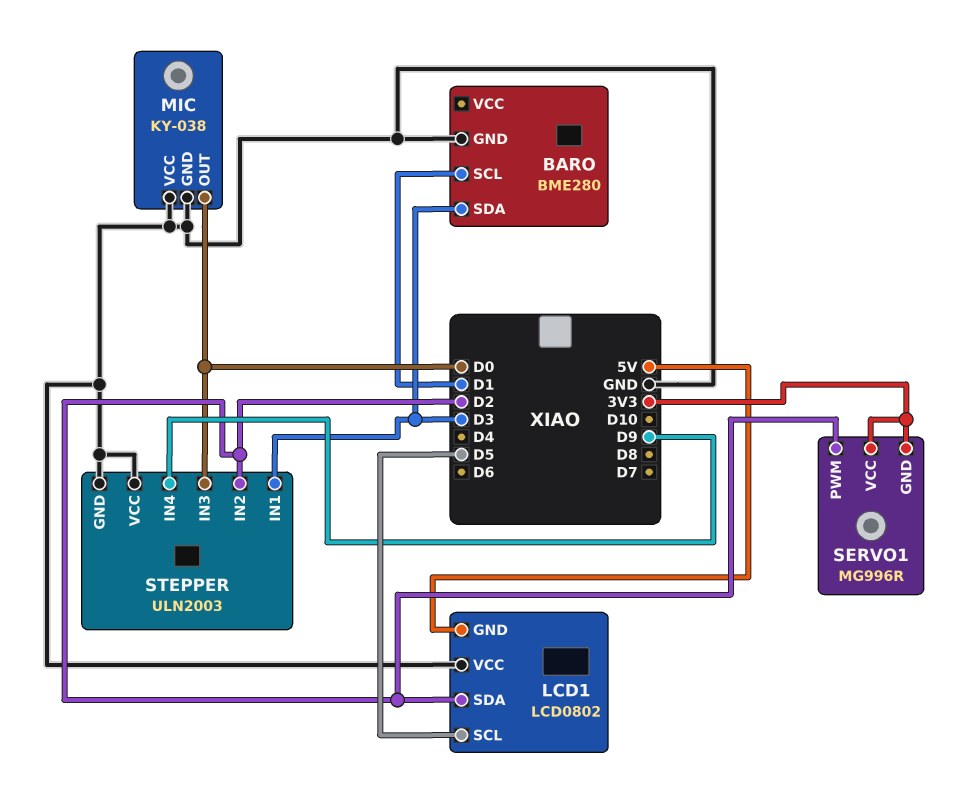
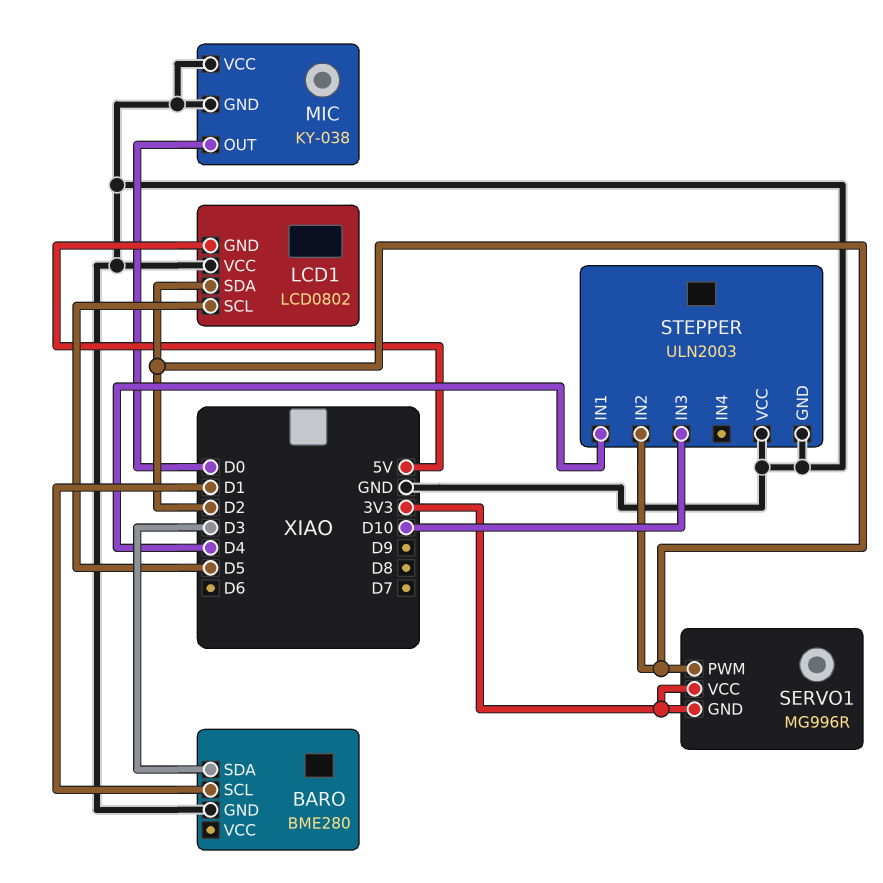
STEPPER pin IN1: D3 -> D4
STEPPER pin IN3: D0 -> D10
STEPPER pin IN4: D9 -> none

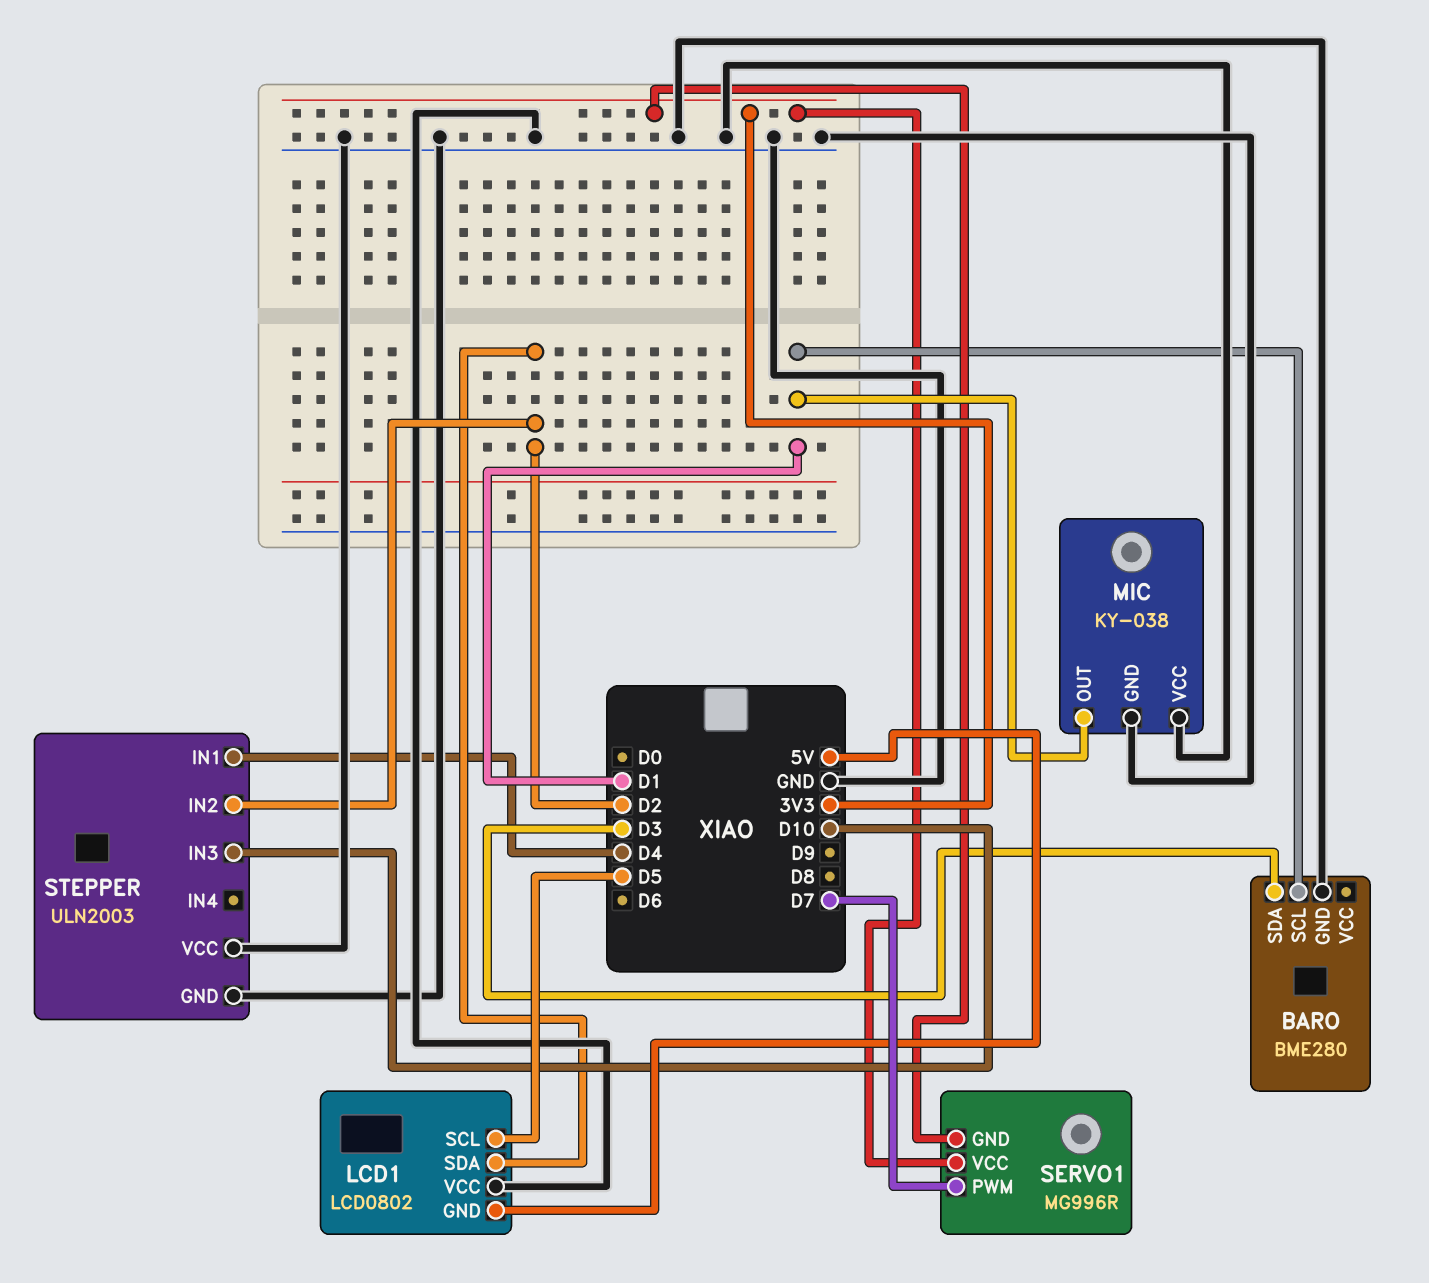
MIC pin OUT: D0 -> D1
SERVO1 pin PWM: D2 -> D7

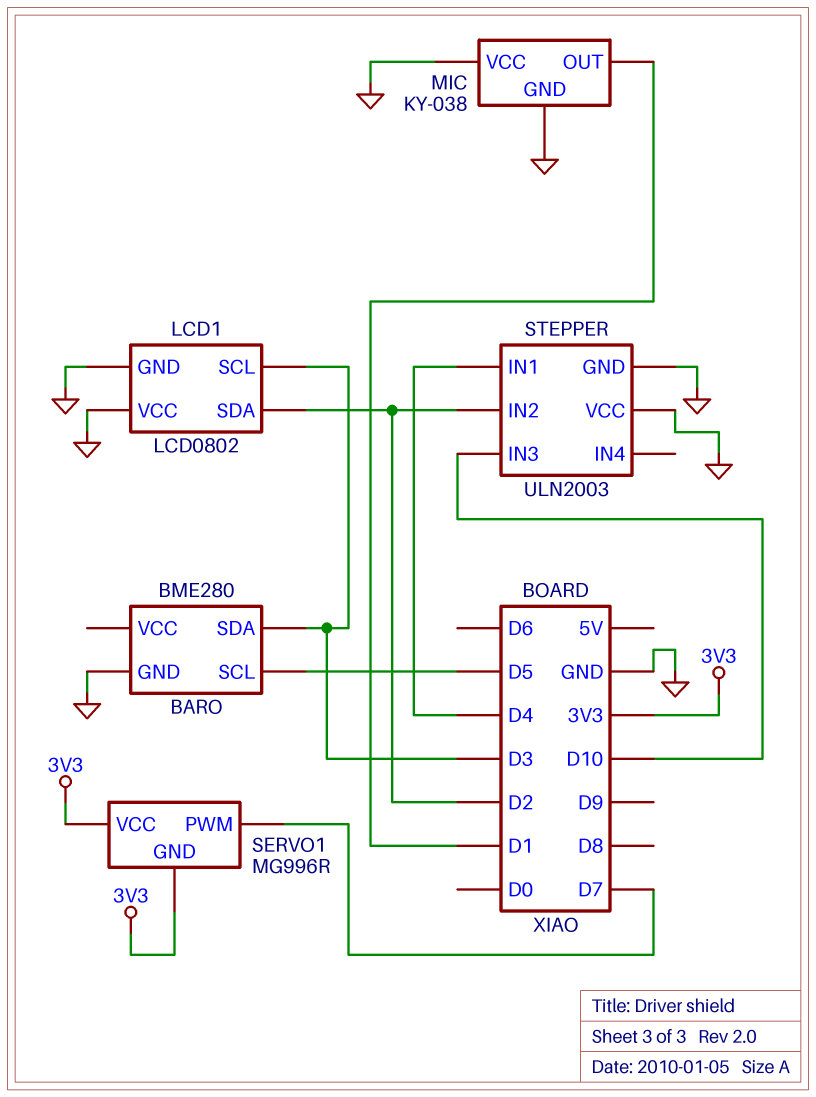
BARO pin SCL: D1 -> D5
LCD1 pin GND: 5V -> GND
LCD1 pin SCL: D5 -> D3

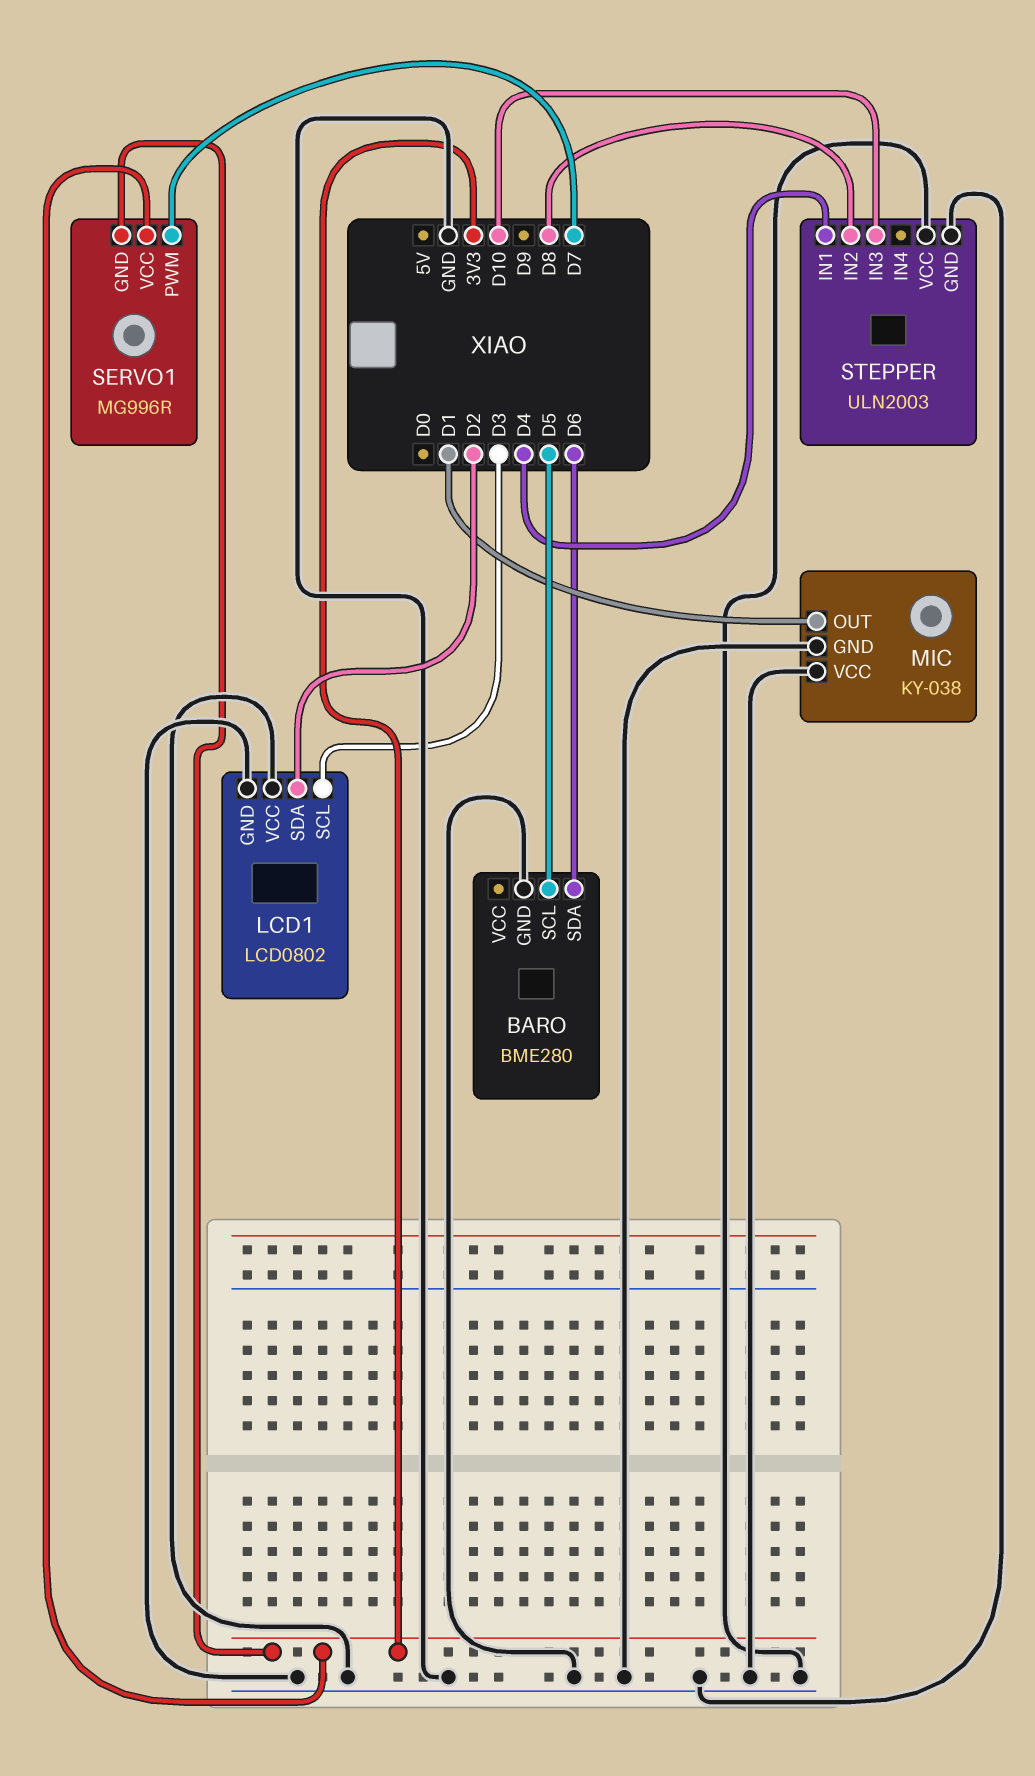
BARO pin SDA: D3 -> D6
STEPPER pin IN2: D2 -> D8

